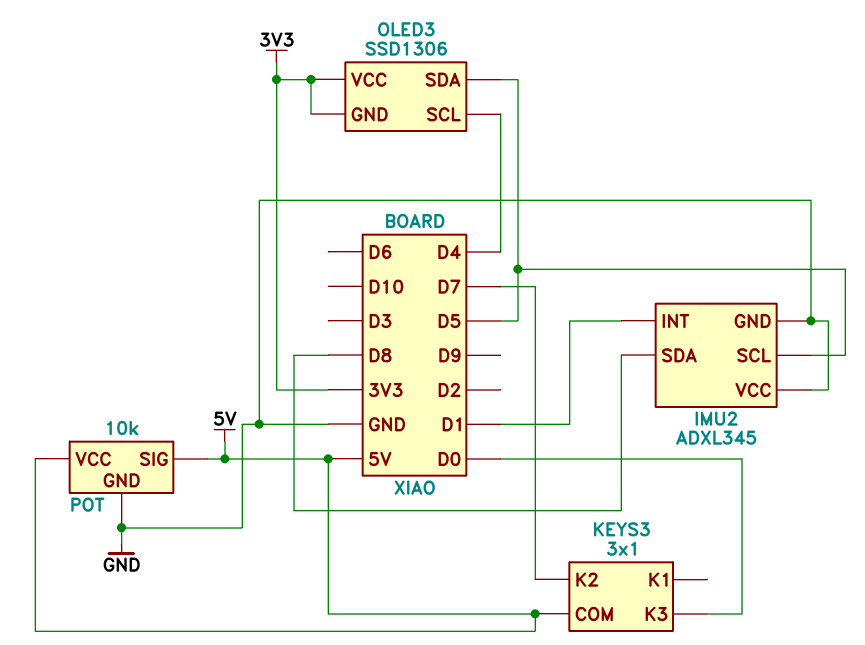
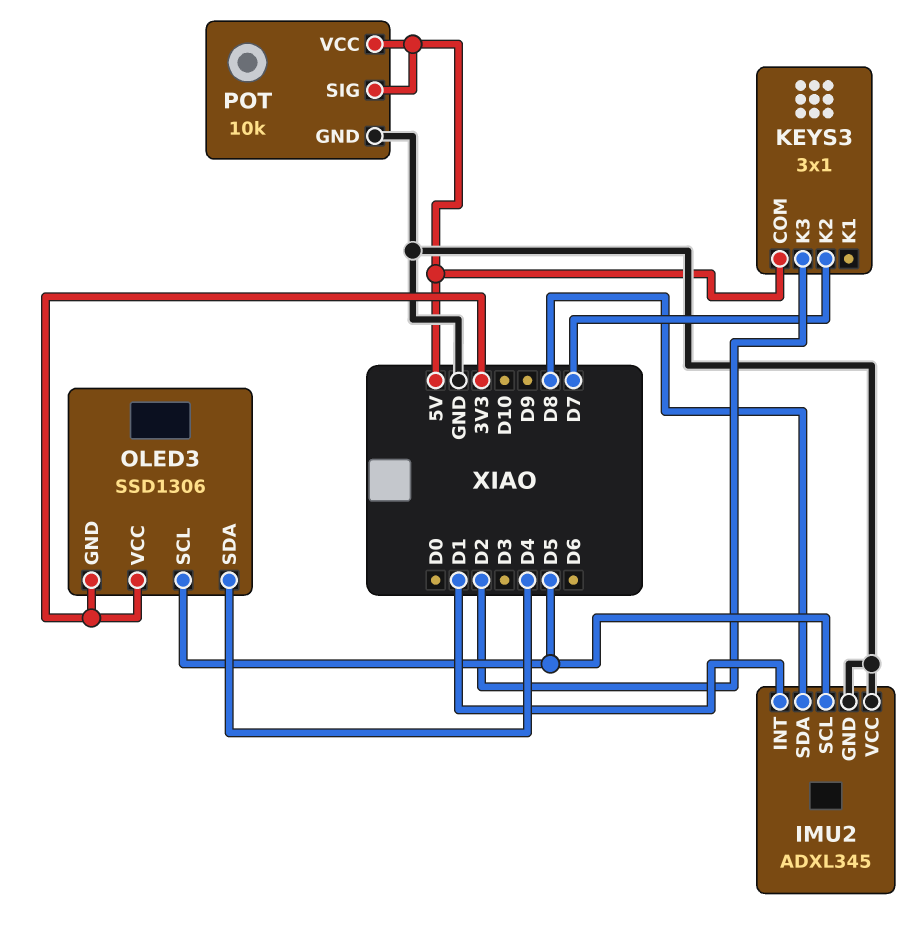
KEYS3 pin K3: D0 -> D2
OLED3 pin SCL: D4 -> D5
OLED3 pin SDA: D5 -> D4

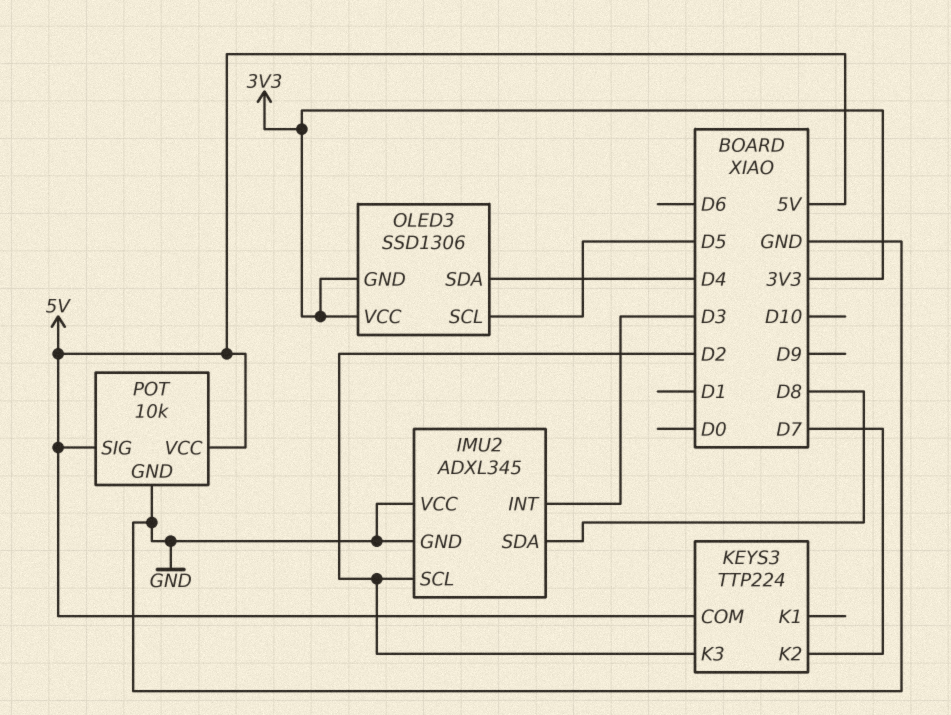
IMU2 pin INT: D1 -> D3
IMU2 pin SCL: D5 -> D2
KEYS3: 3x1 -> TTP224

